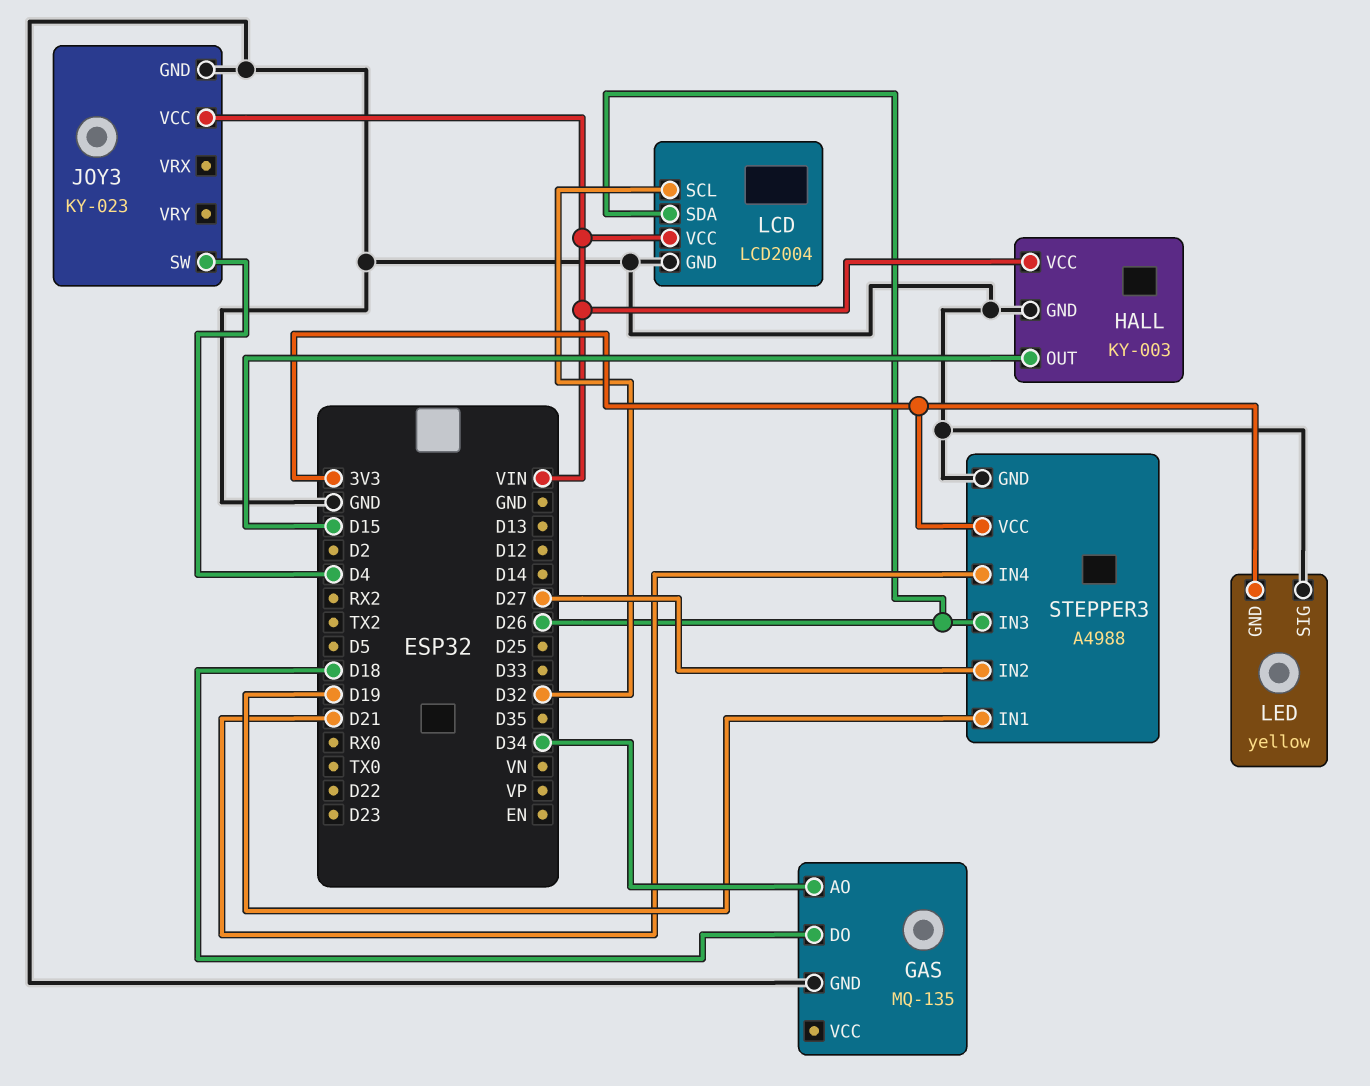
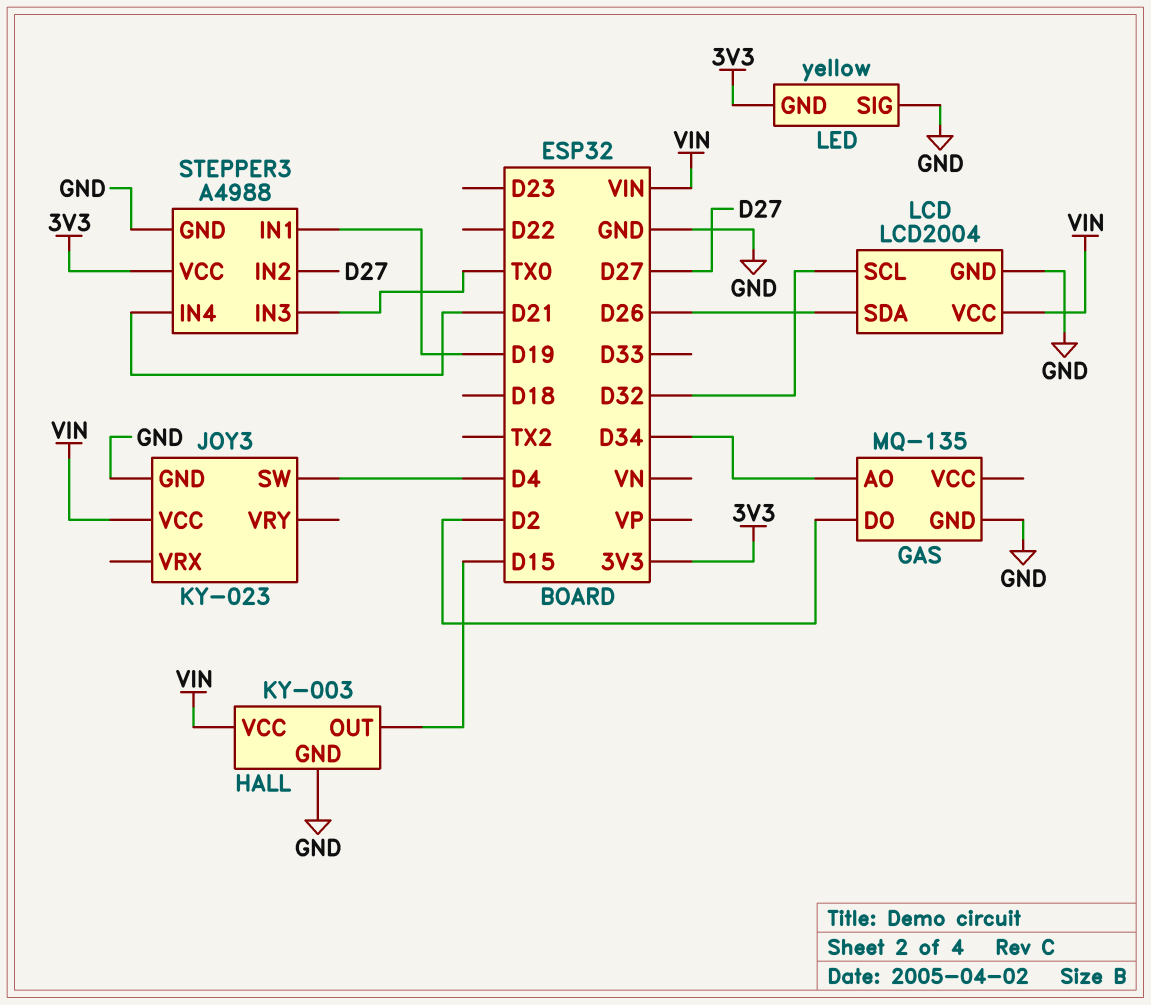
GAS pin DO: D18 -> D2
STEPPER3 pin IN3: D26 -> TX0

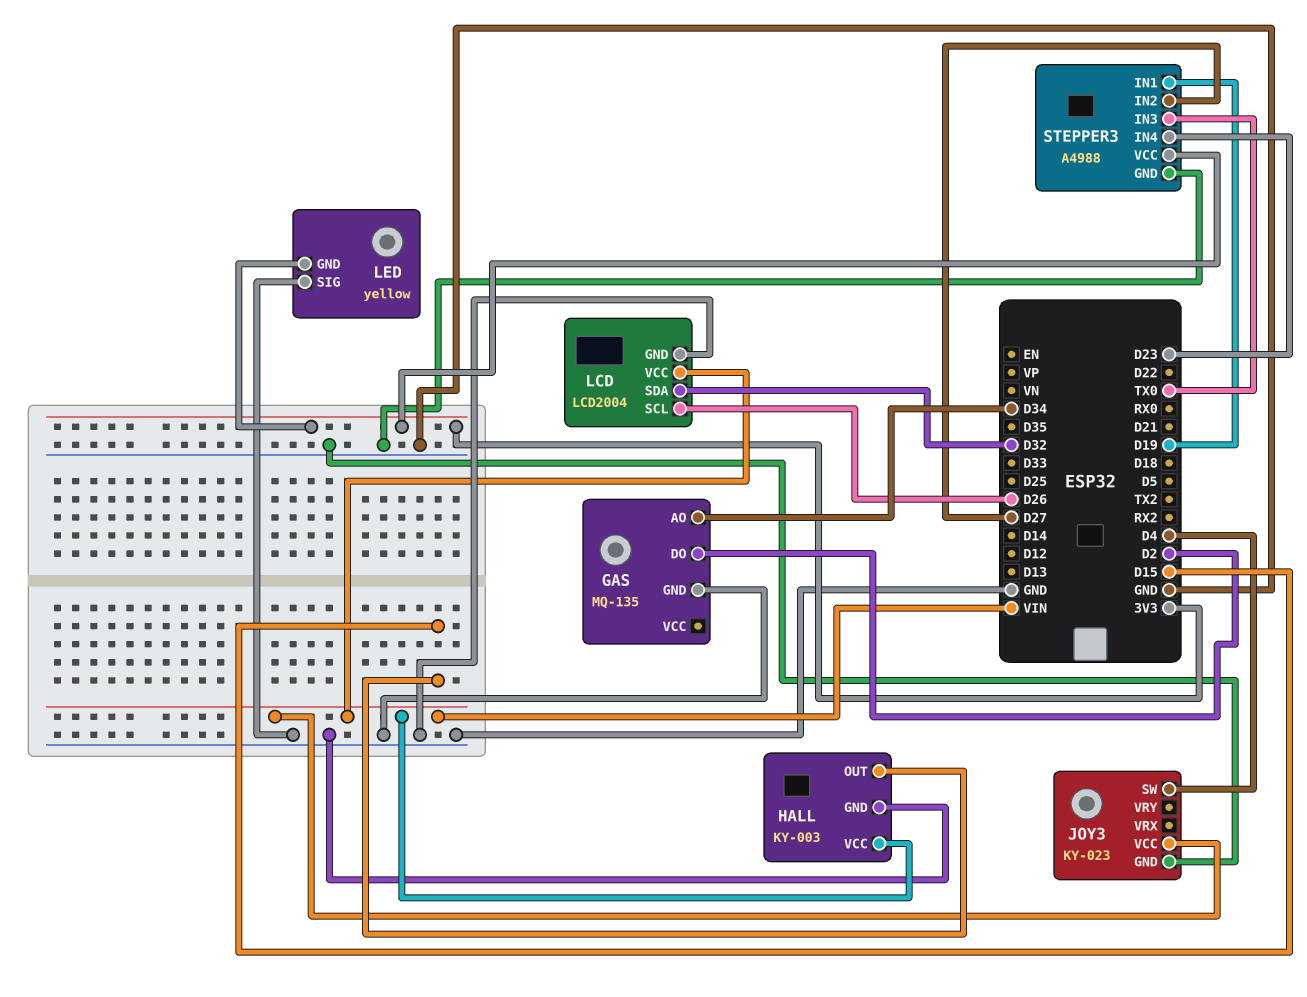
LCD pin SCL: D32 -> D26
LCD pin SDA: D26 -> D32
STEPPER3 pin IN4: D21 -> D23

